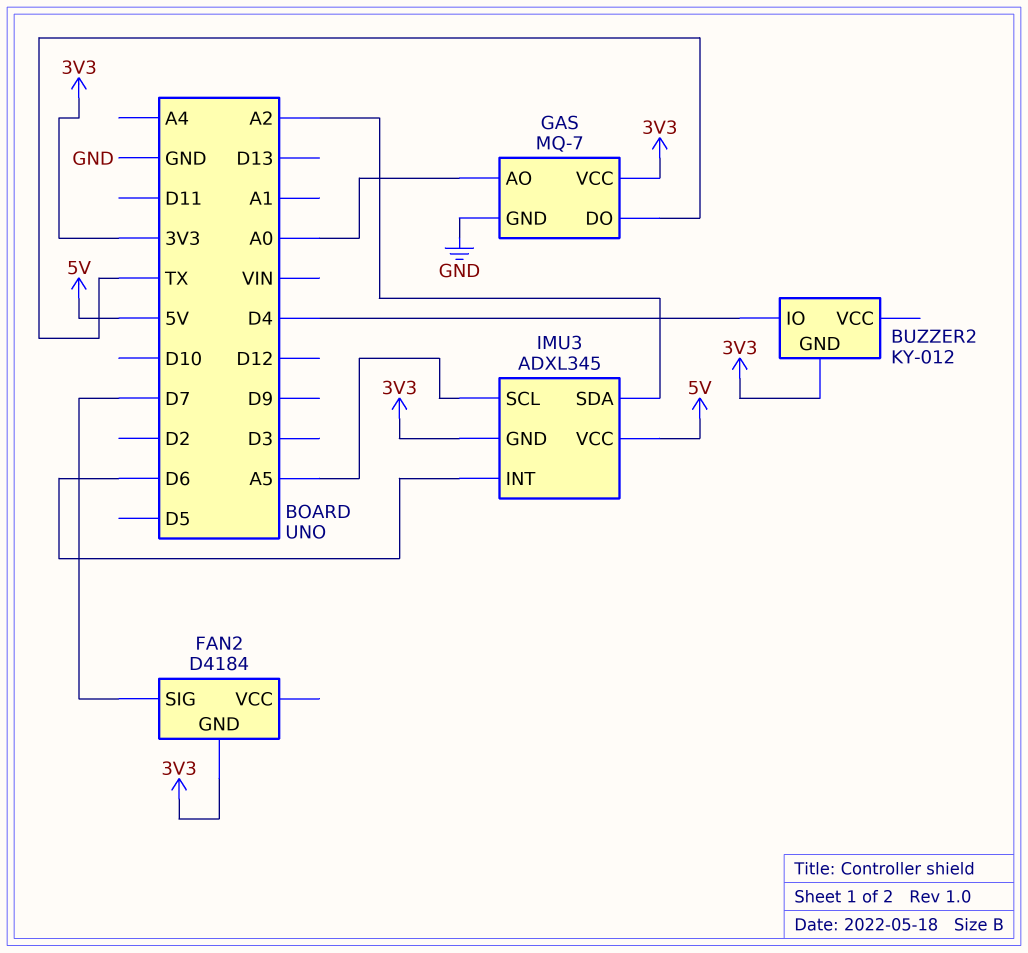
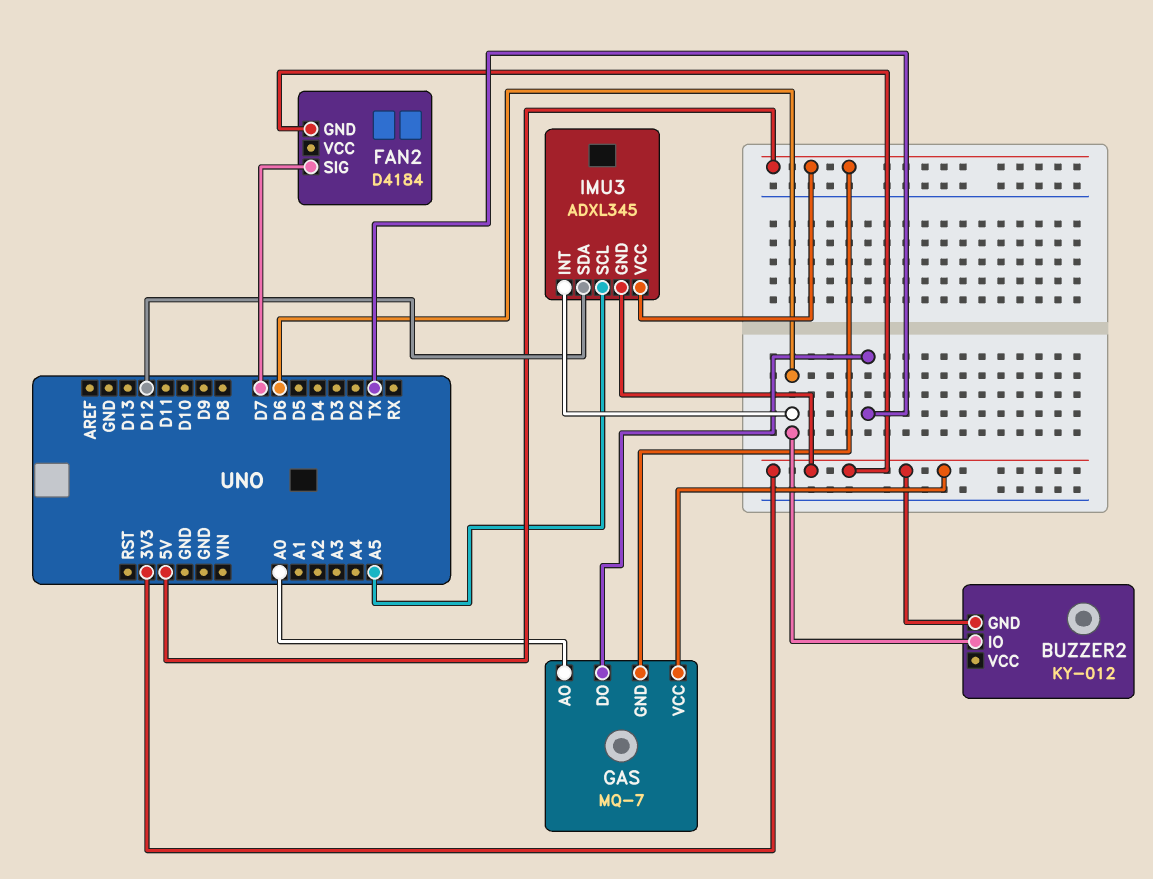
BUZZER2 pin IO: D4 -> D6
GAS pin GND: GND -> 5V
IMU3 pin SDA: A2 -> D12

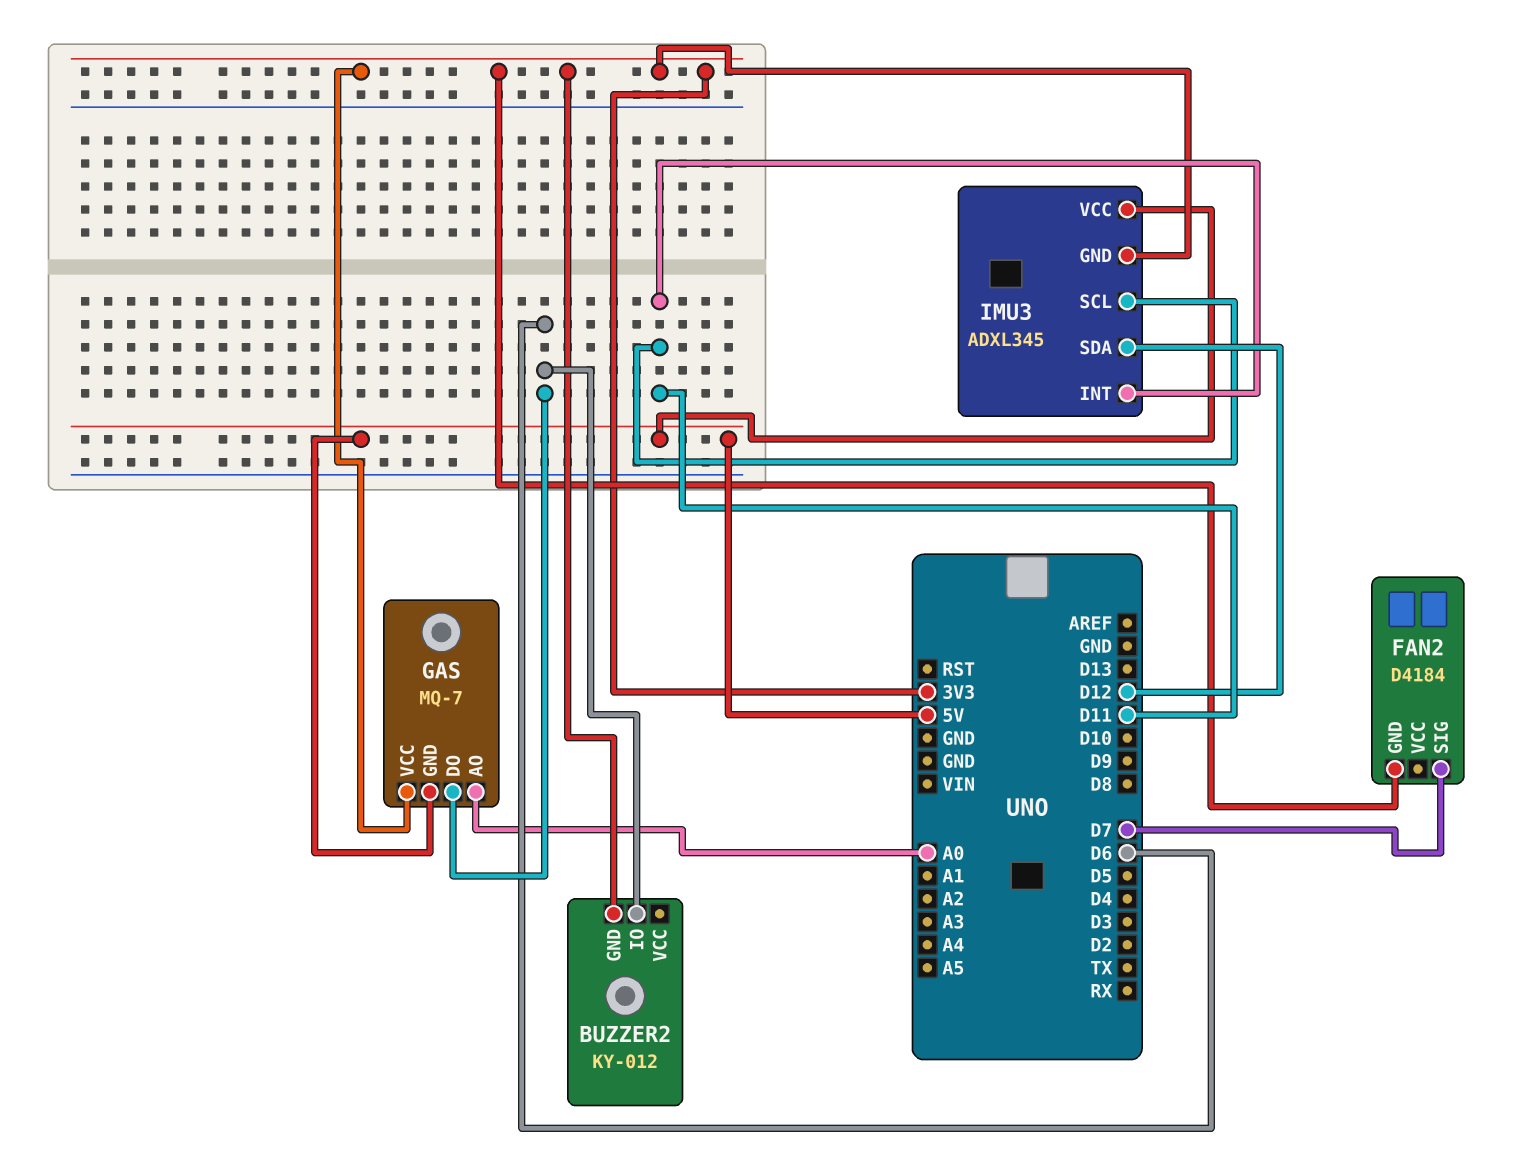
GAS pin DO: TX -> D6
IMU3 pin INT: D6 -> D11
IMU3 pin SCL: A5 -> D11

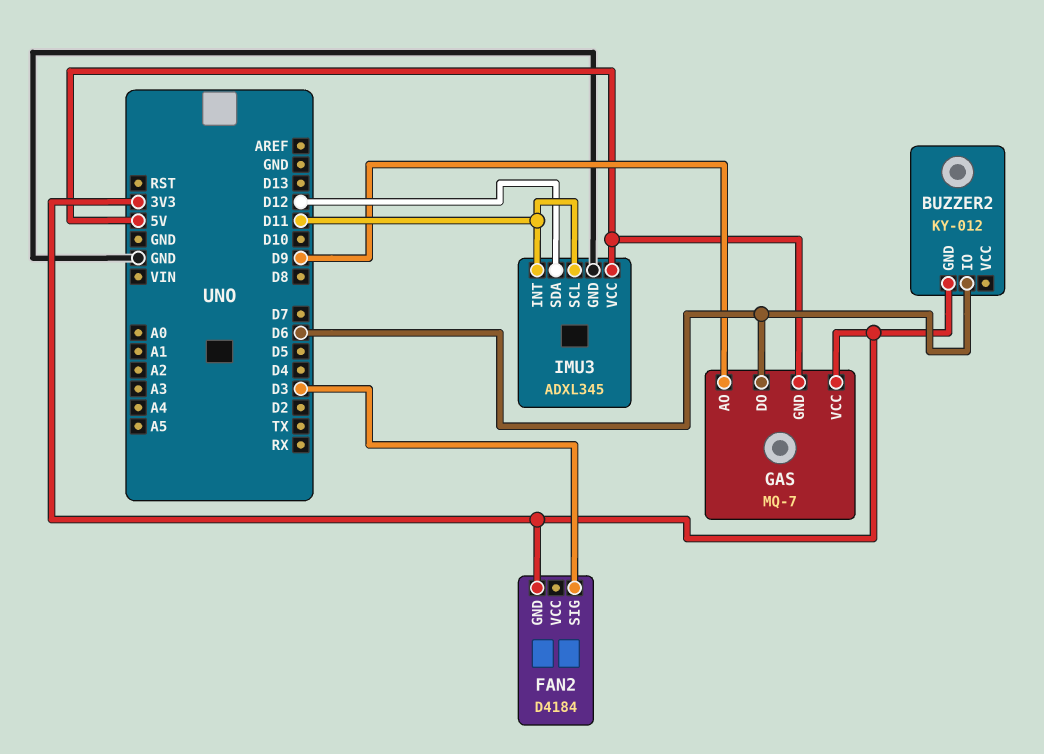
FAN2 pin SIG: D7 -> D3
GAS pin AO: A0 -> D9
IMU3 pin GND: 3V3 -> GND

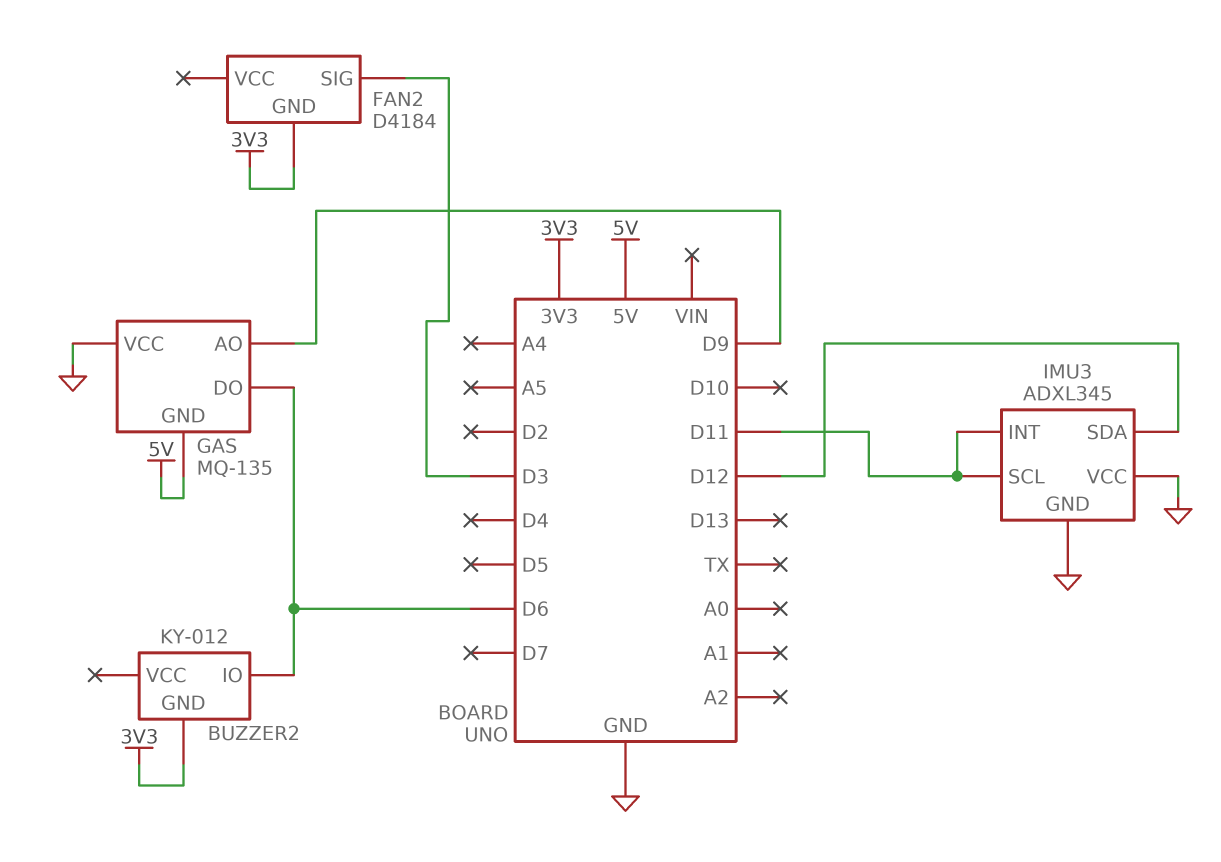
GAS: MQ-7 -> MQ-135
GAS pin VCC: 3V3 -> GND
IMU3 pin VCC: 5V -> GND

